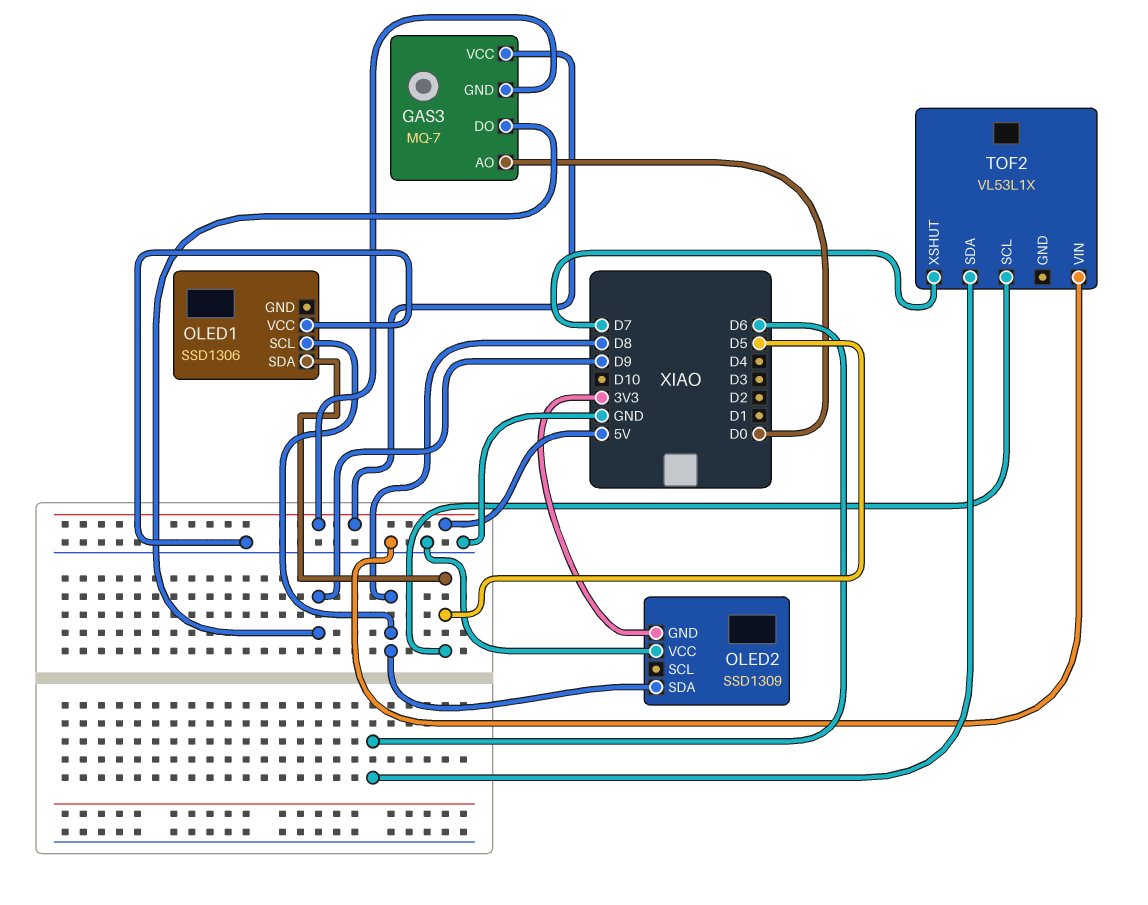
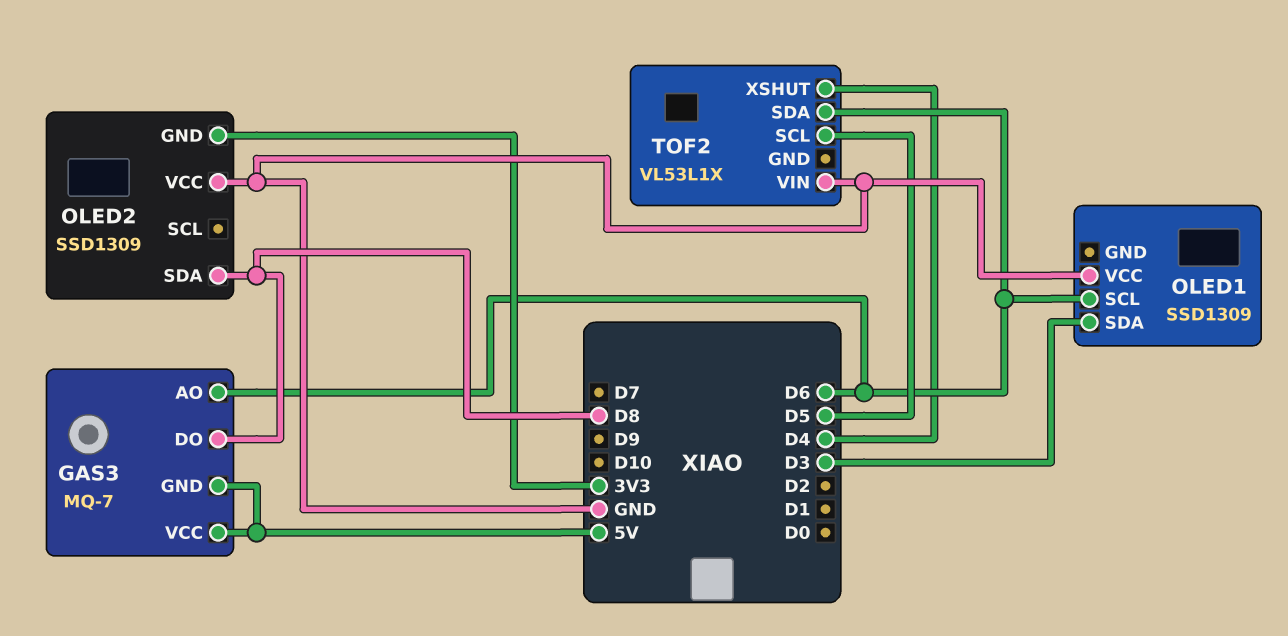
GAS3 pin AO: D0 -> D6
GAS3 pin DO: D9 -> D8
OLED1: SSD1306 -> SSD1309
OLED1 pin SCL: D8 -> D6
OLED1 pin SDA: D5 -> D3
TOF2 pin XSHUT: D7 -> D4

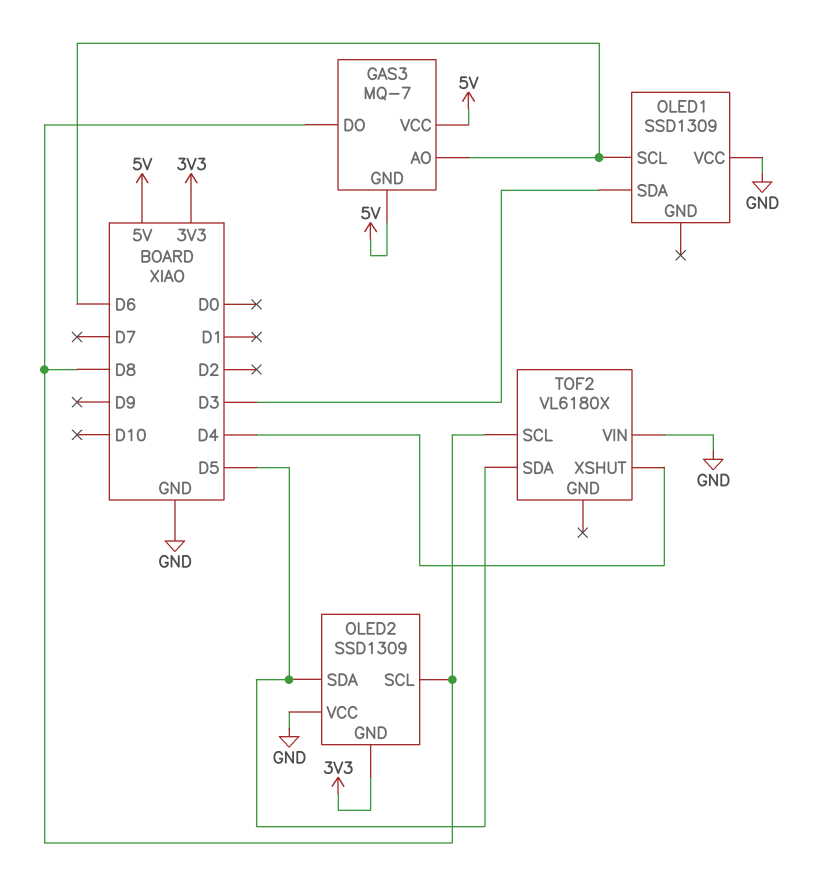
OLED2 pin SCL: none -> D8
OLED2 pin SDA: D8 -> D5
TOF2: VL53L1X -> VL6180X
TOF2 pin SCL: D5 -> D8
TOF2 pin SDA: D6 -> D5

